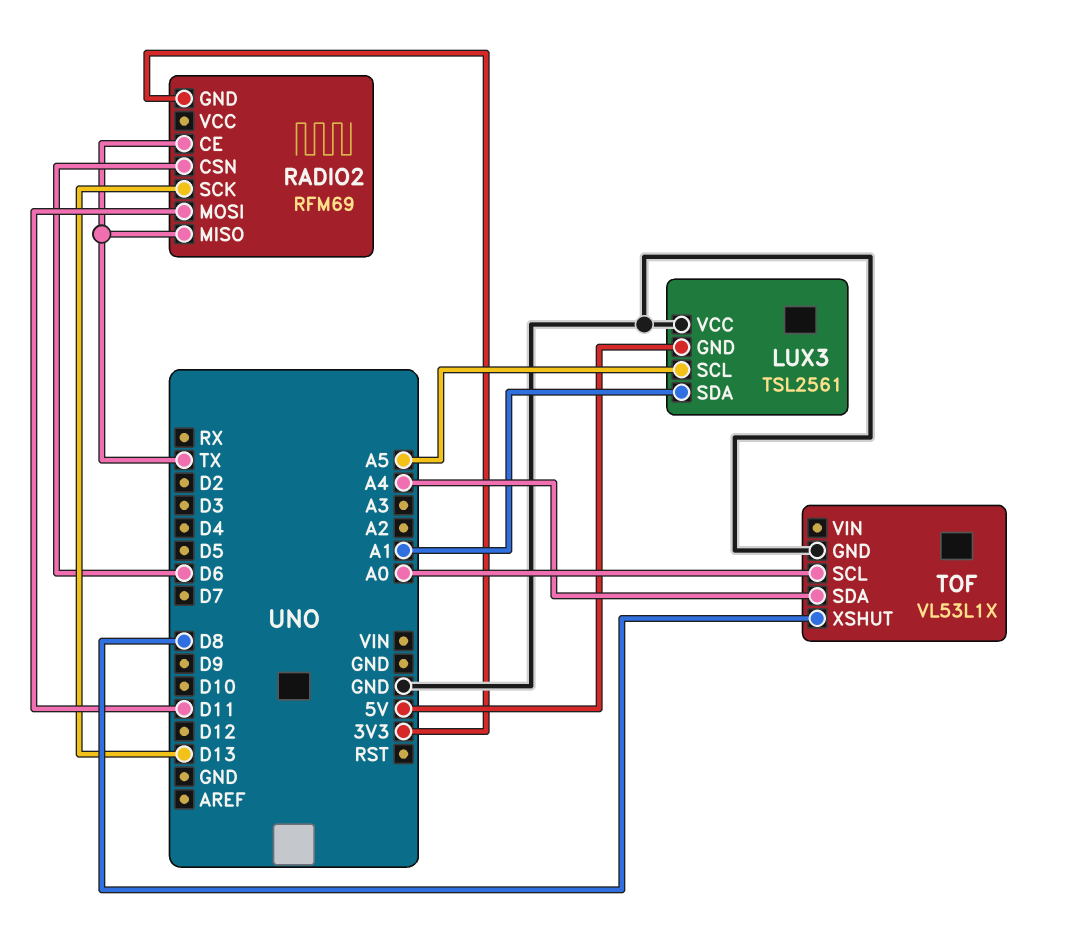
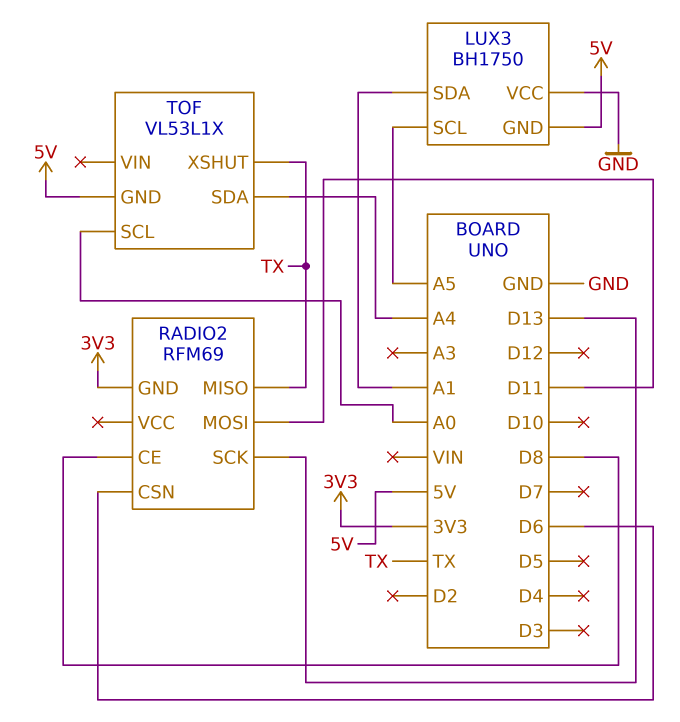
LUX3: TSL2561 -> BH1750
RADIO2 pin CE: TX -> D8
TOF pin GND: GND -> 5V
TOF pin XSHUT: D8 -> TX

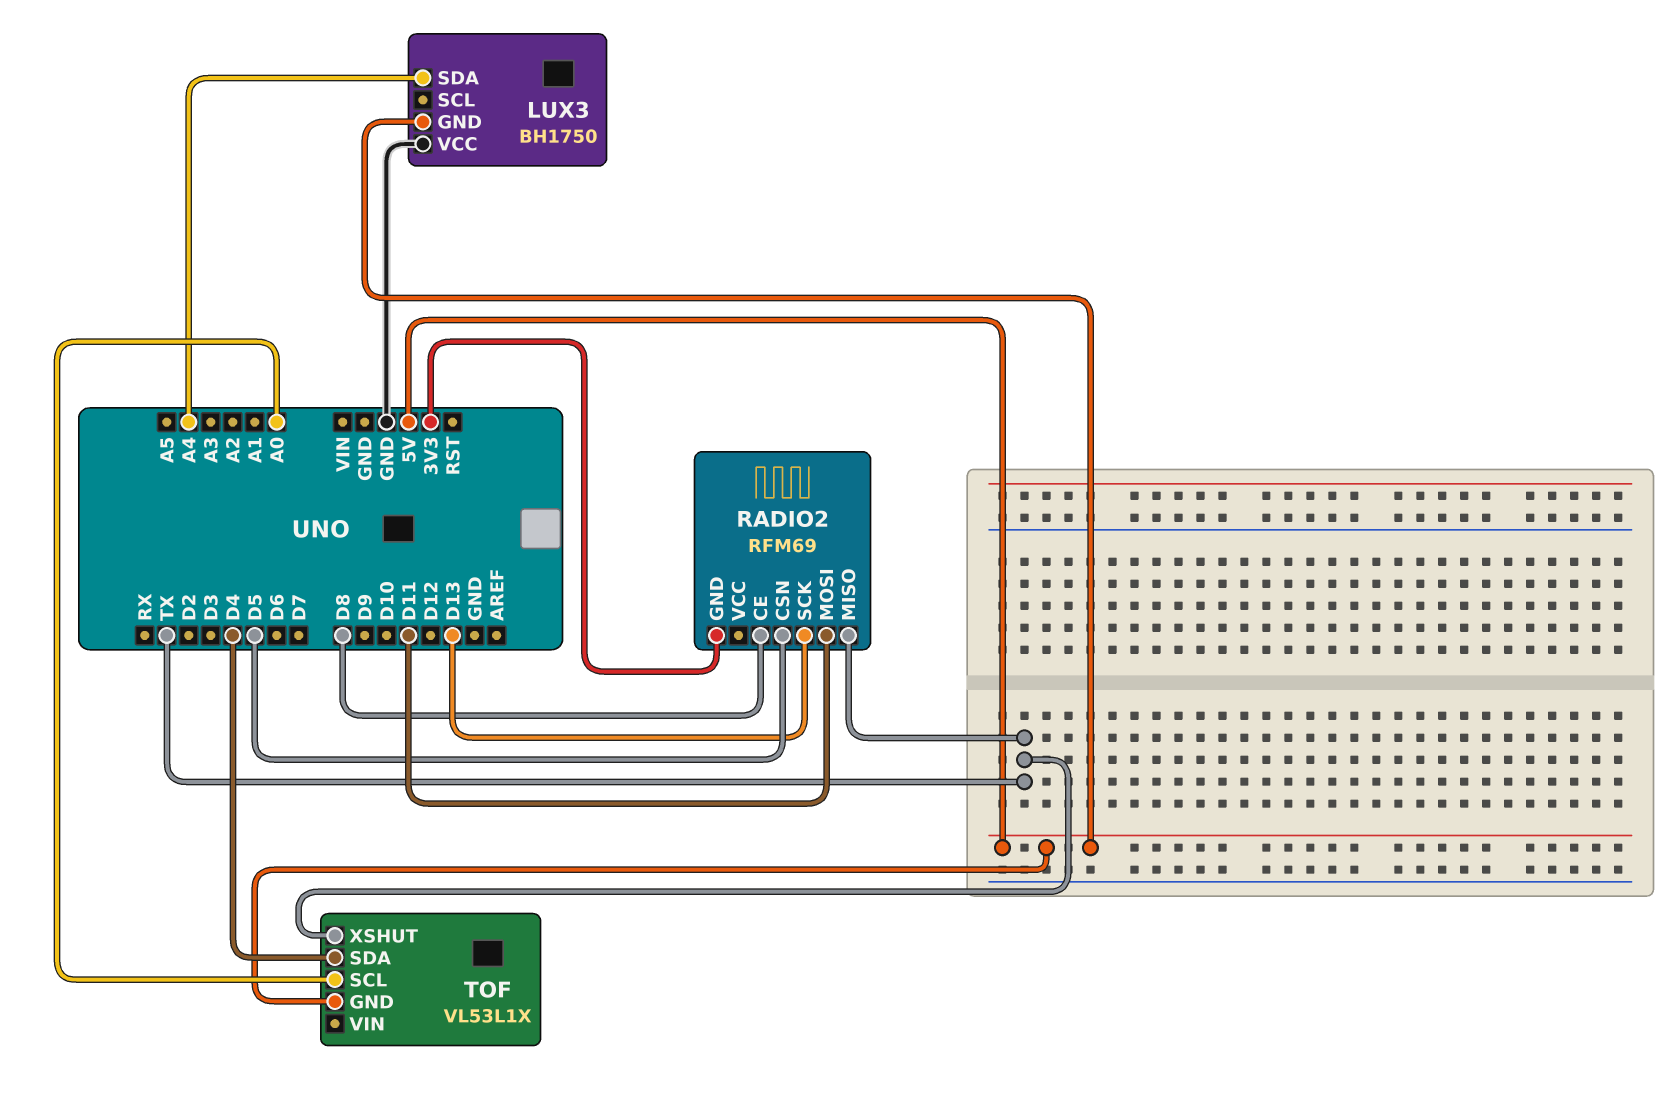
LUX3 pin SCL: A5 -> none
LUX3 pin SDA: A1 -> A4
RADIO2 pin CSN: D6 -> D5
TOF pin SDA: A4 -> D4

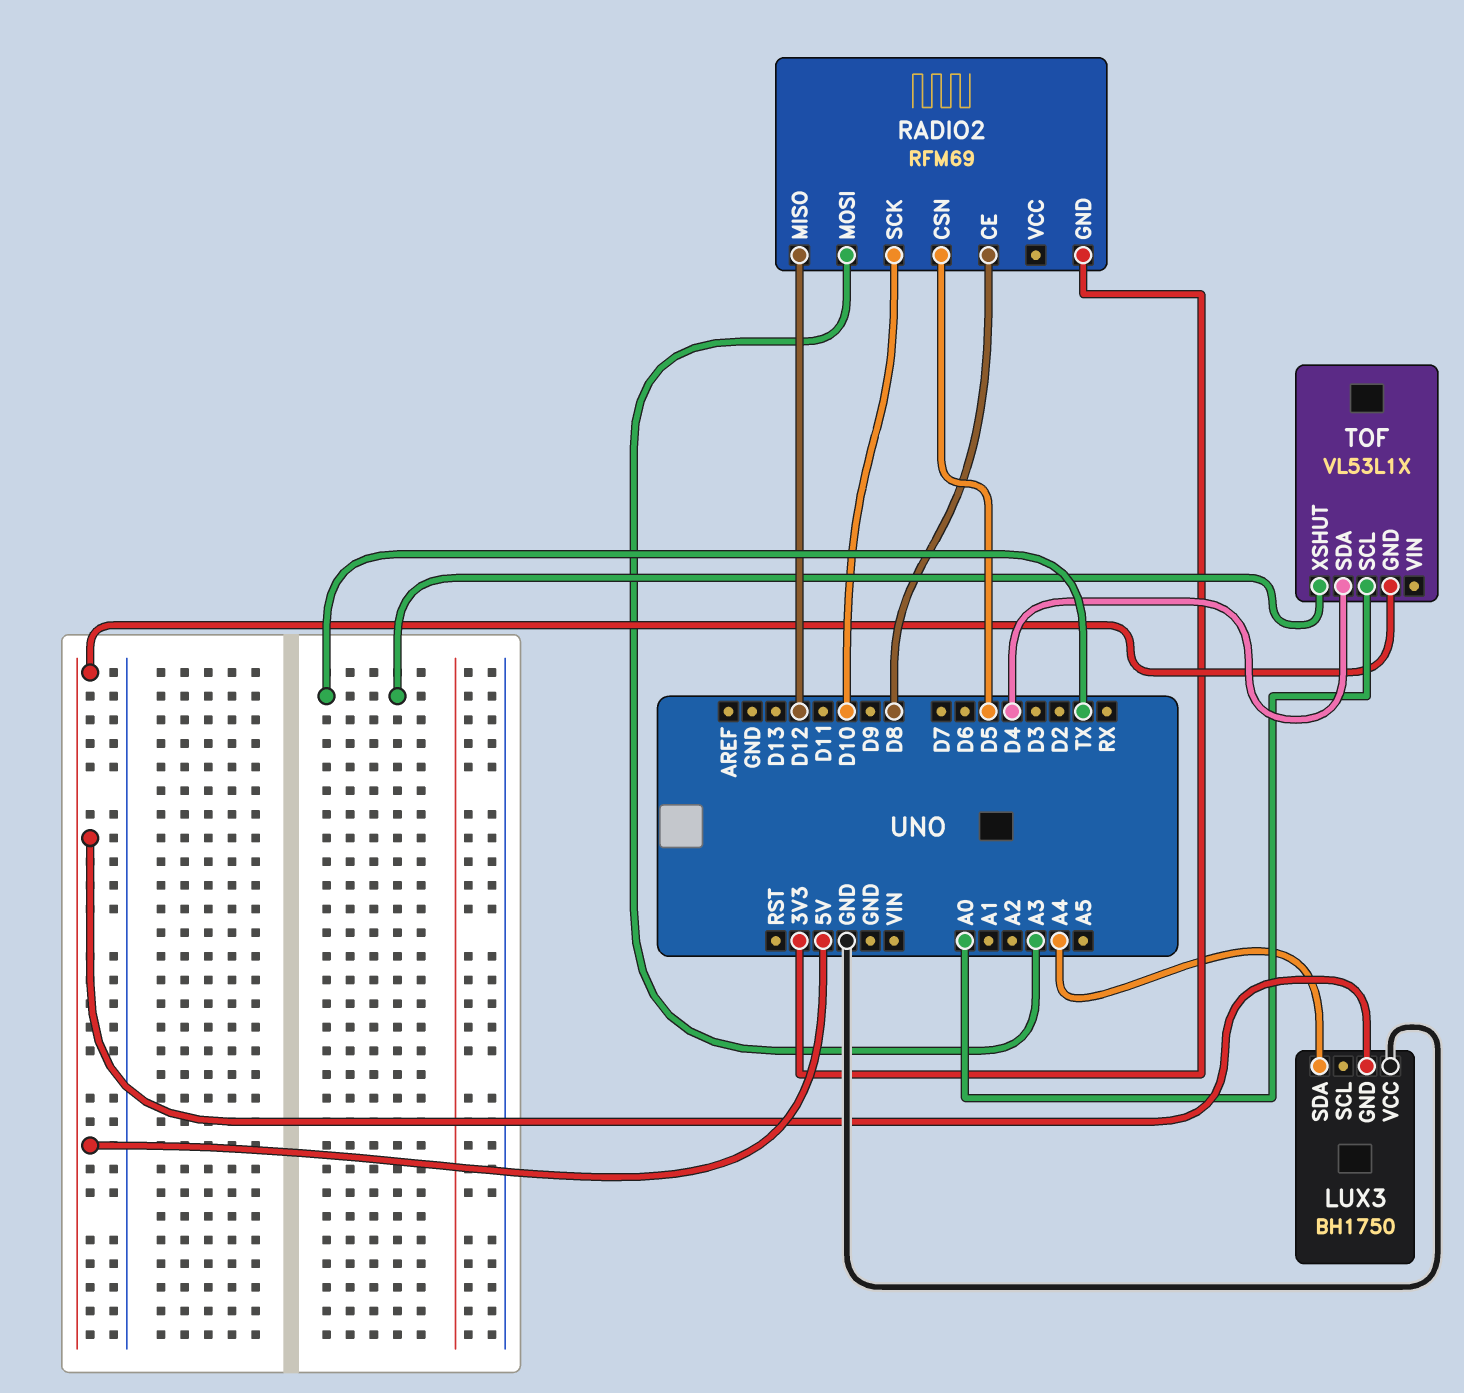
RADIO2 pin MISO: TX -> D12
RADIO2 pin MOSI: D11 -> A3
RADIO2 pin SCK: D13 -> D10

